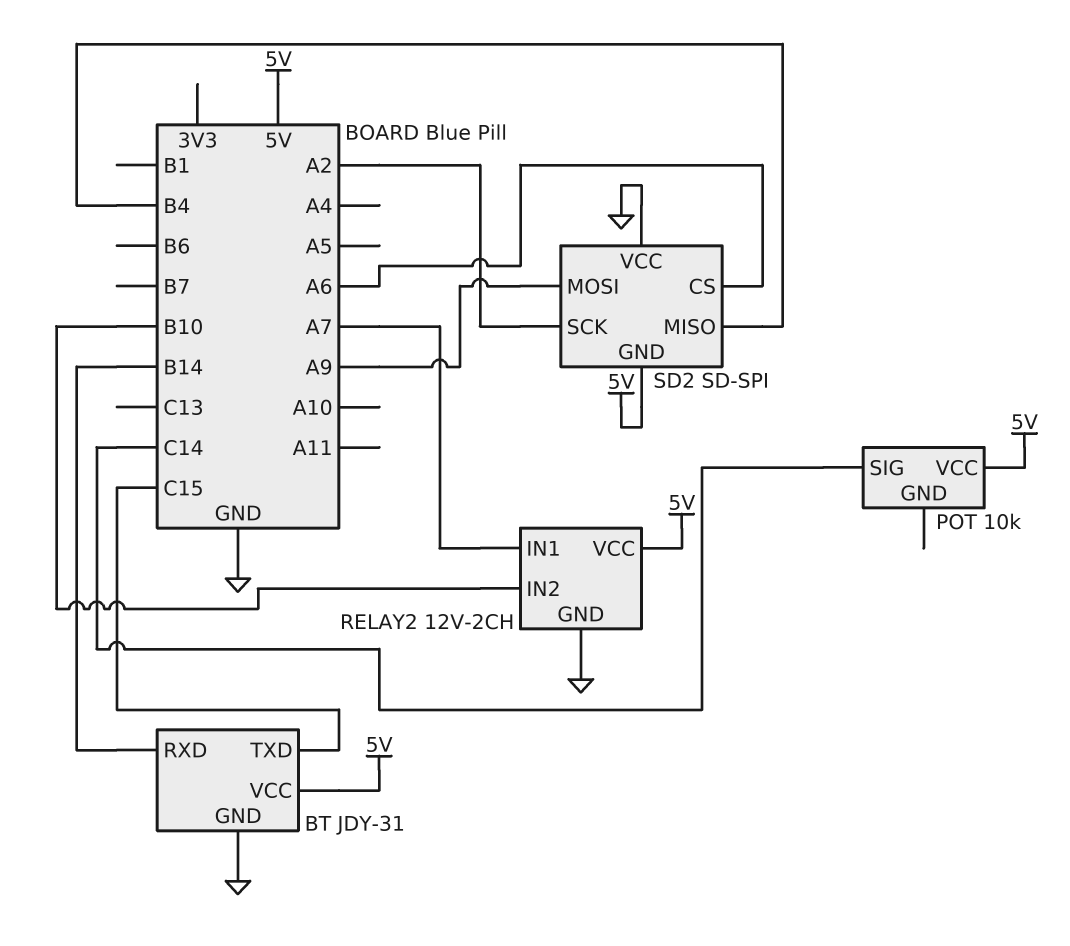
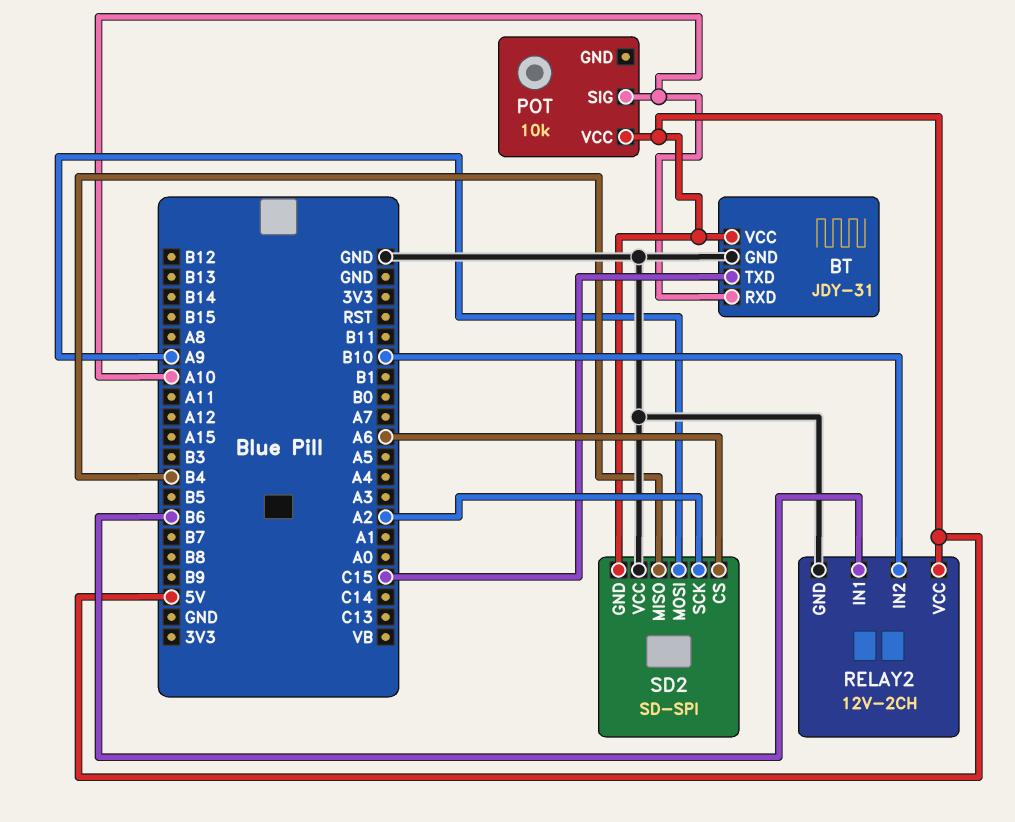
BT pin RXD: B14 -> A10
POT pin SIG: C14 -> A10
RELAY2 pin IN1: A7 -> B6

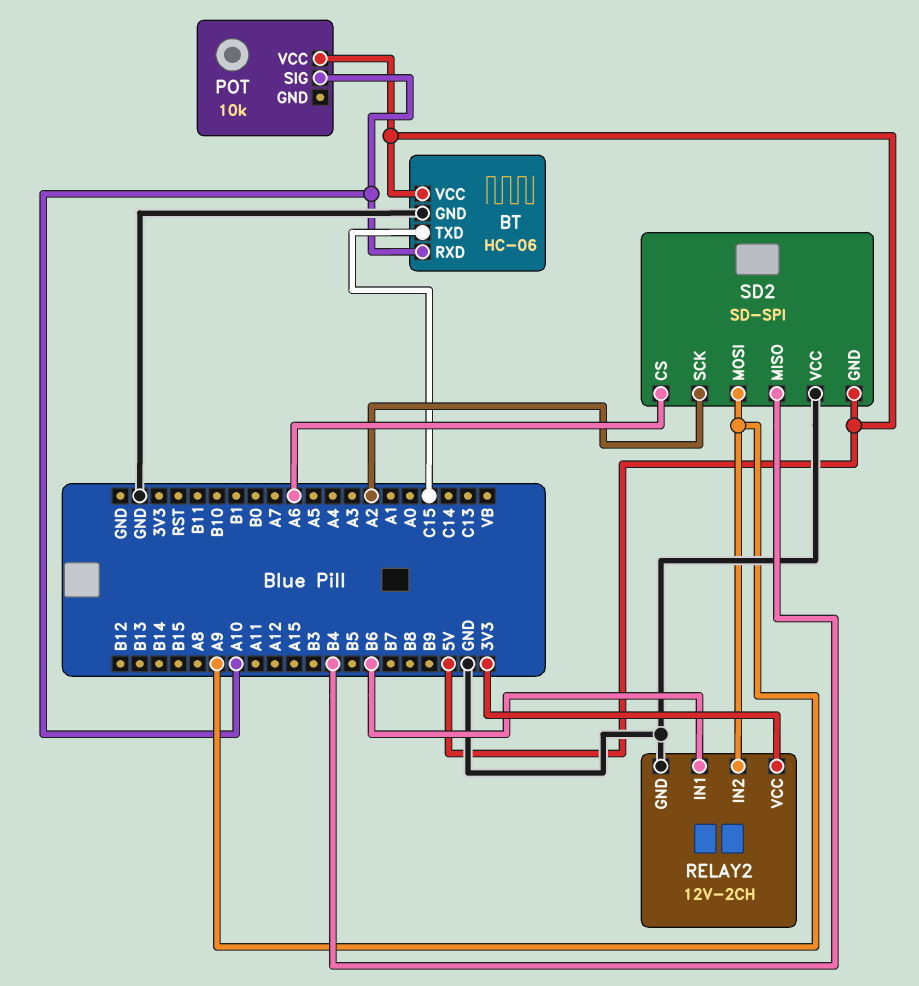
BT: JDY-31 -> HC-06
RELAY2 pin IN2: B10 -> A9
RELAY2 pin VCC: 5V -> 3V3

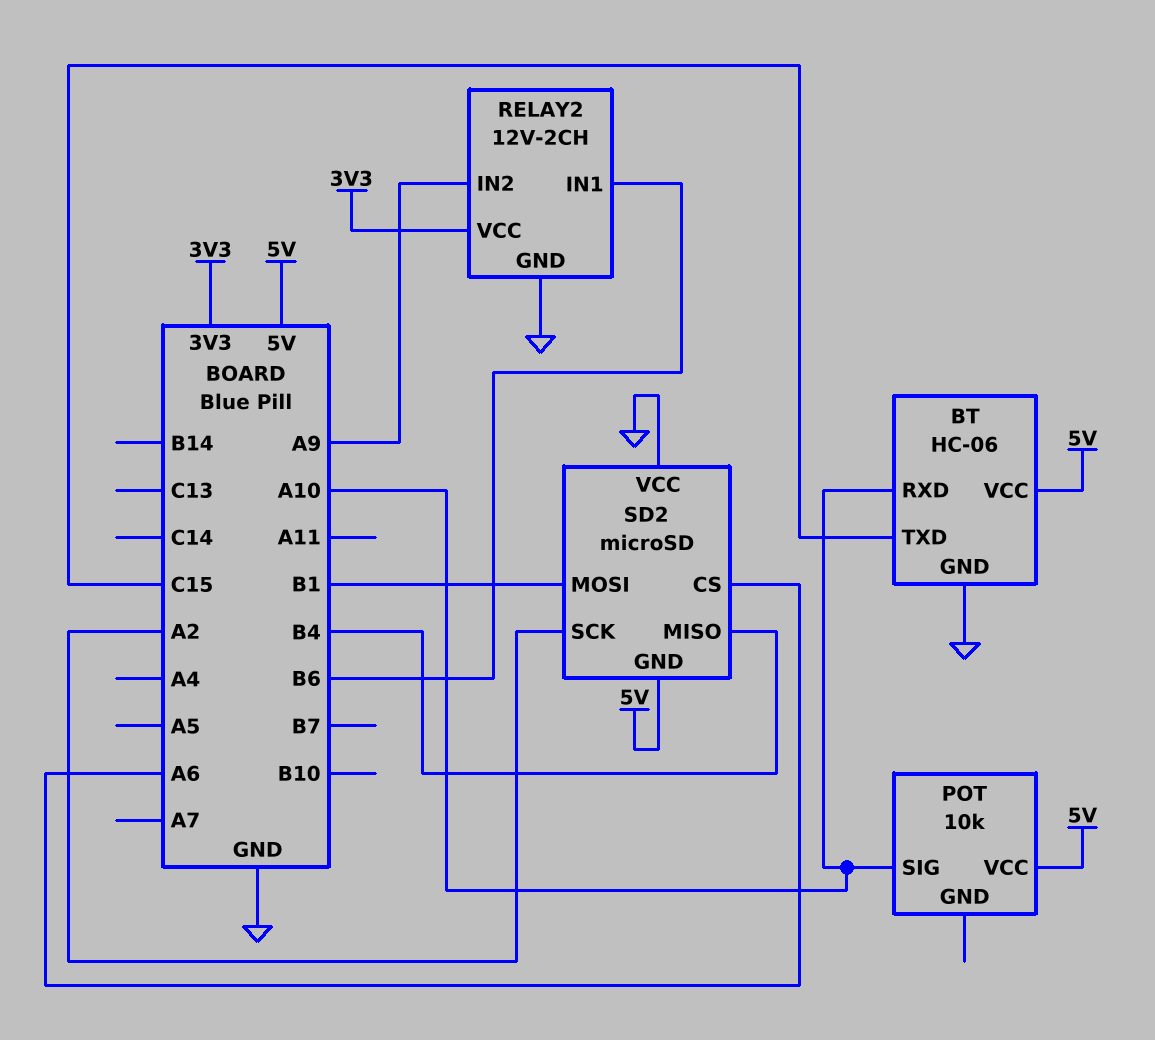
SD2: SD-SPI -> microSD
SD2 pin MOSI: A9 -> B1

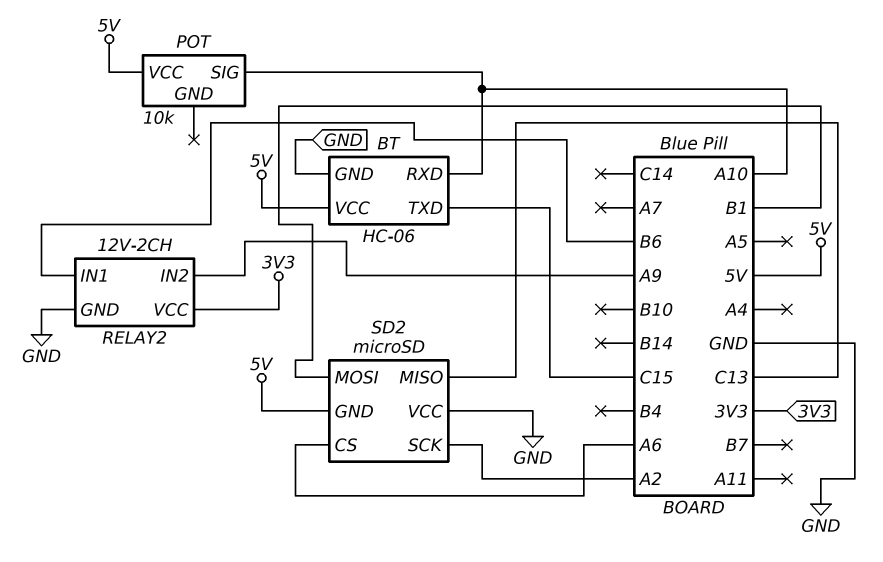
SD2 pin MISO: B4 -> C13

